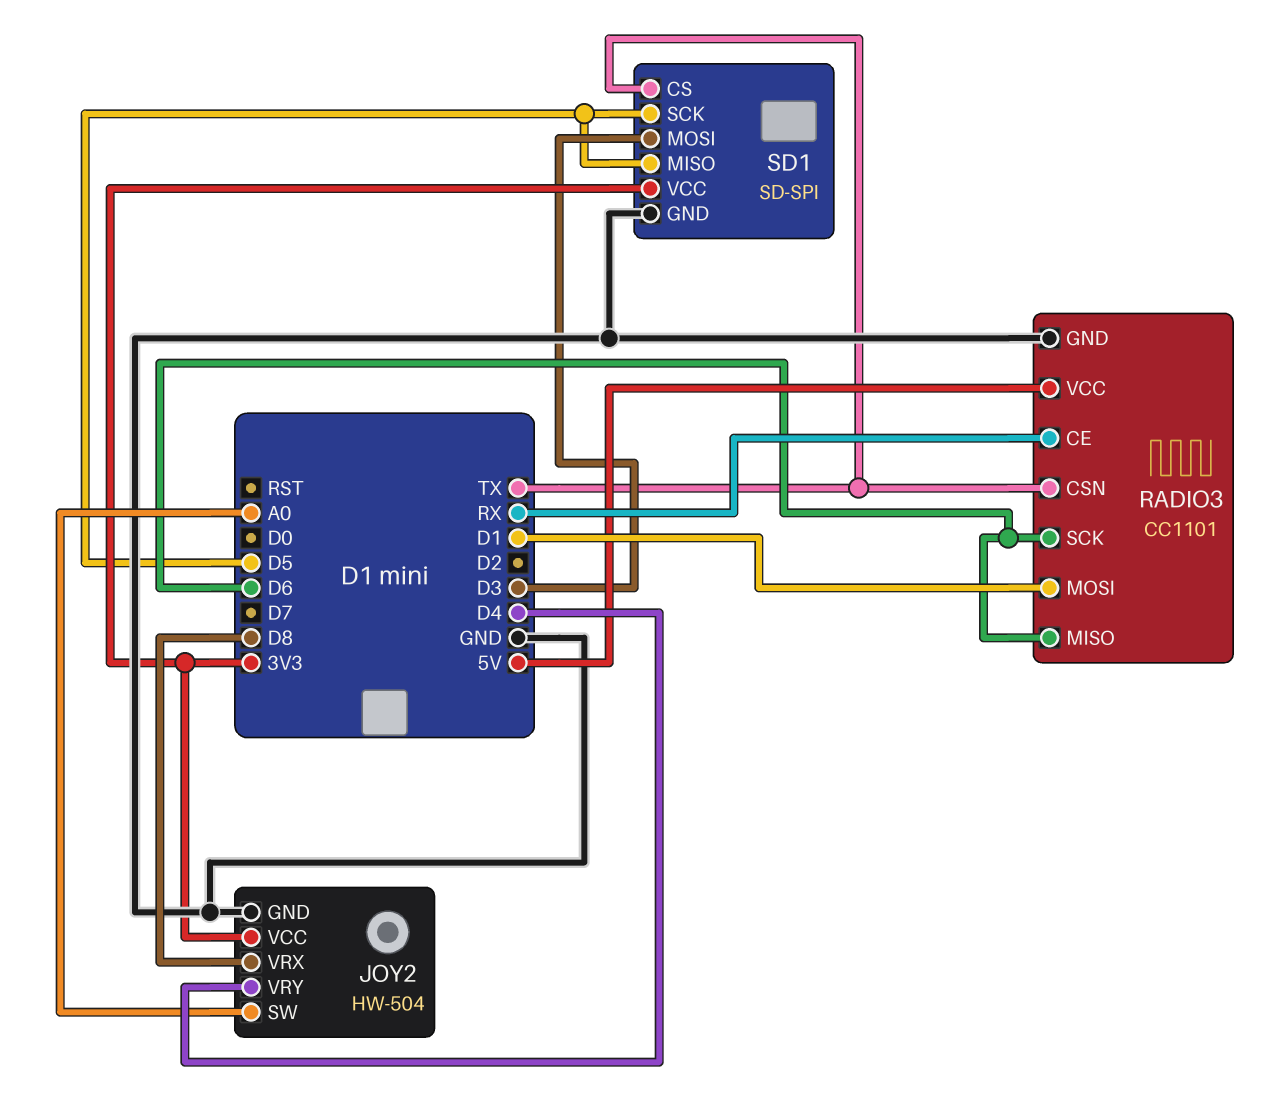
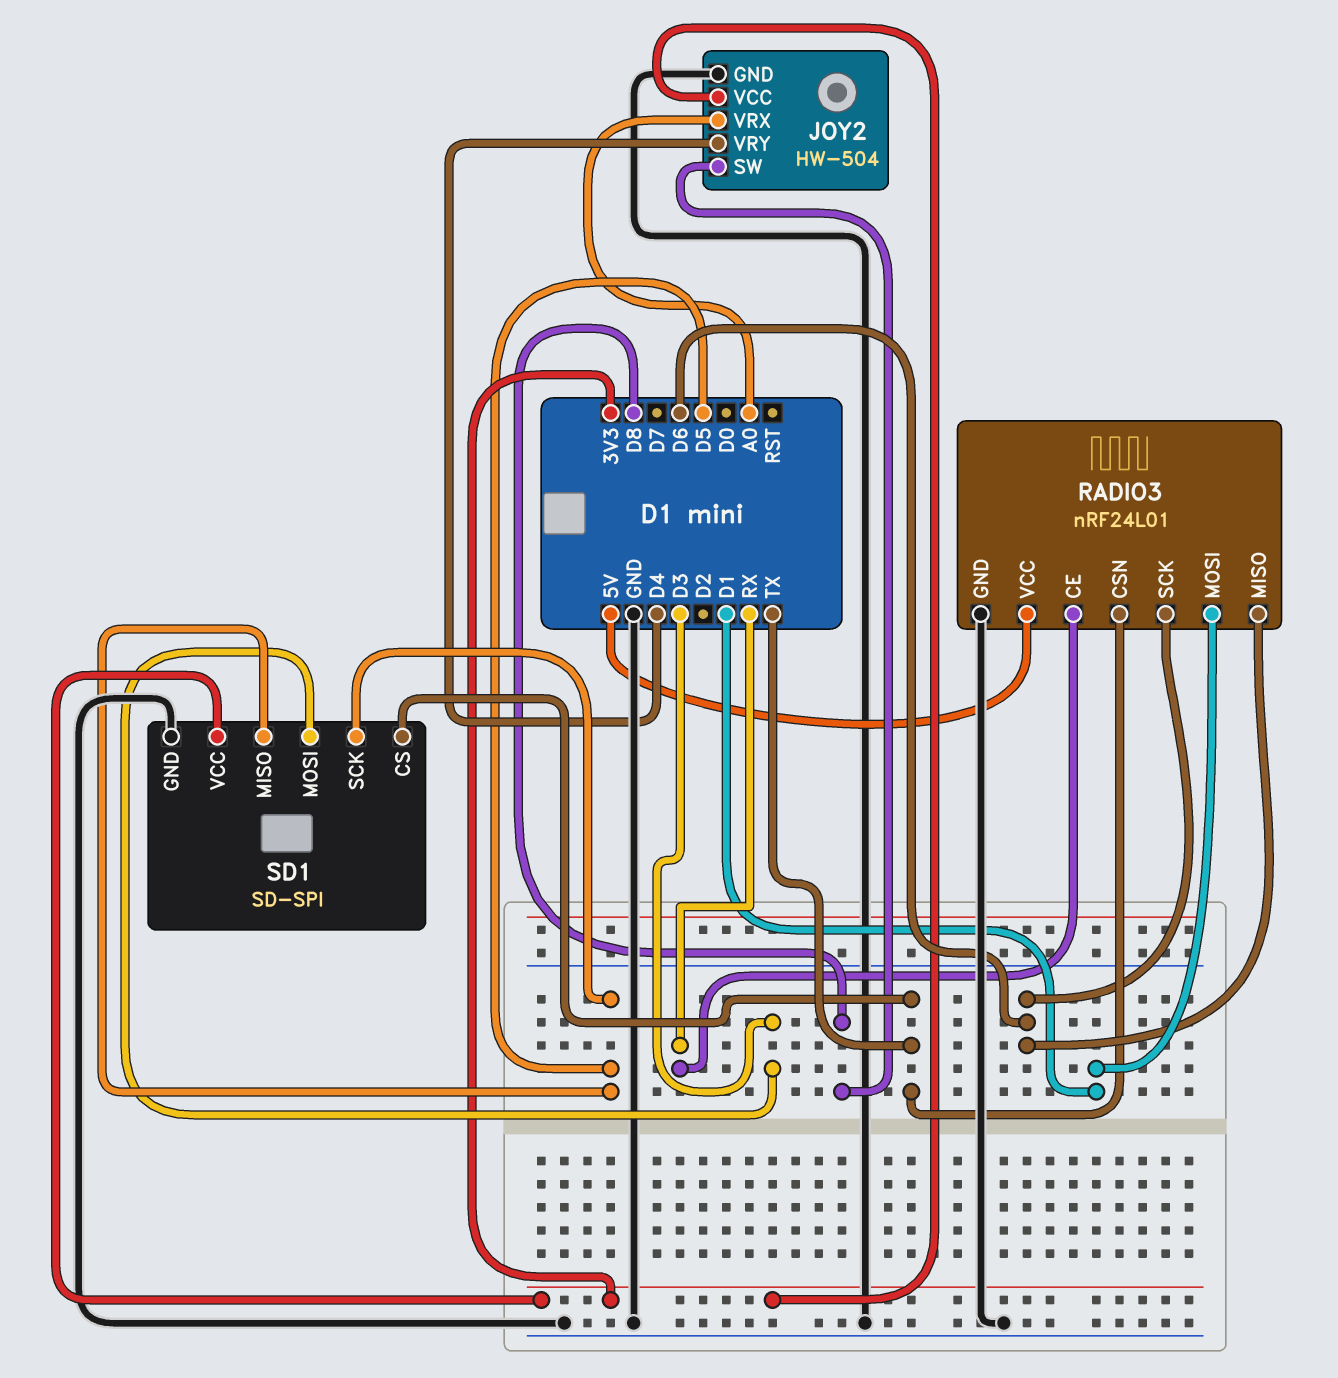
JOY2 pin SW: A0 -> D8
JOY2 pin VRX: D8 -> A0
RADIO3: CC1101 -> nRF24L01

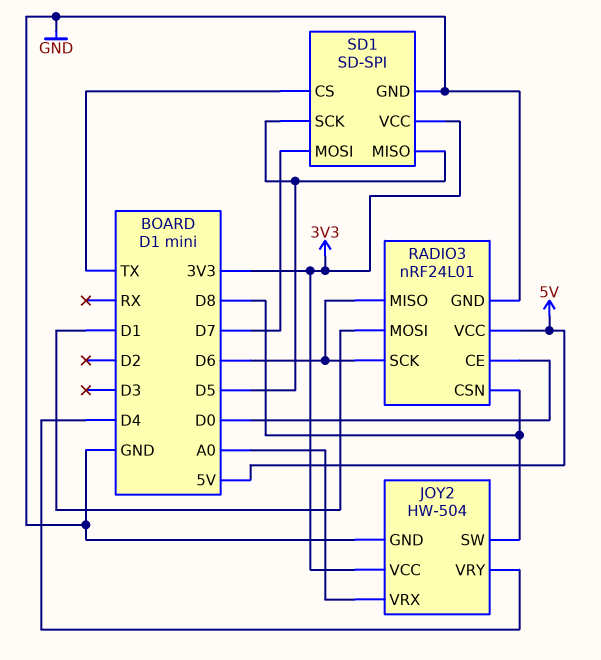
RADIO3 pin CE: RX -> D0
RADIO3 pin CSN: TX -> D8
SD1 pin MOSI: D3 -> D7

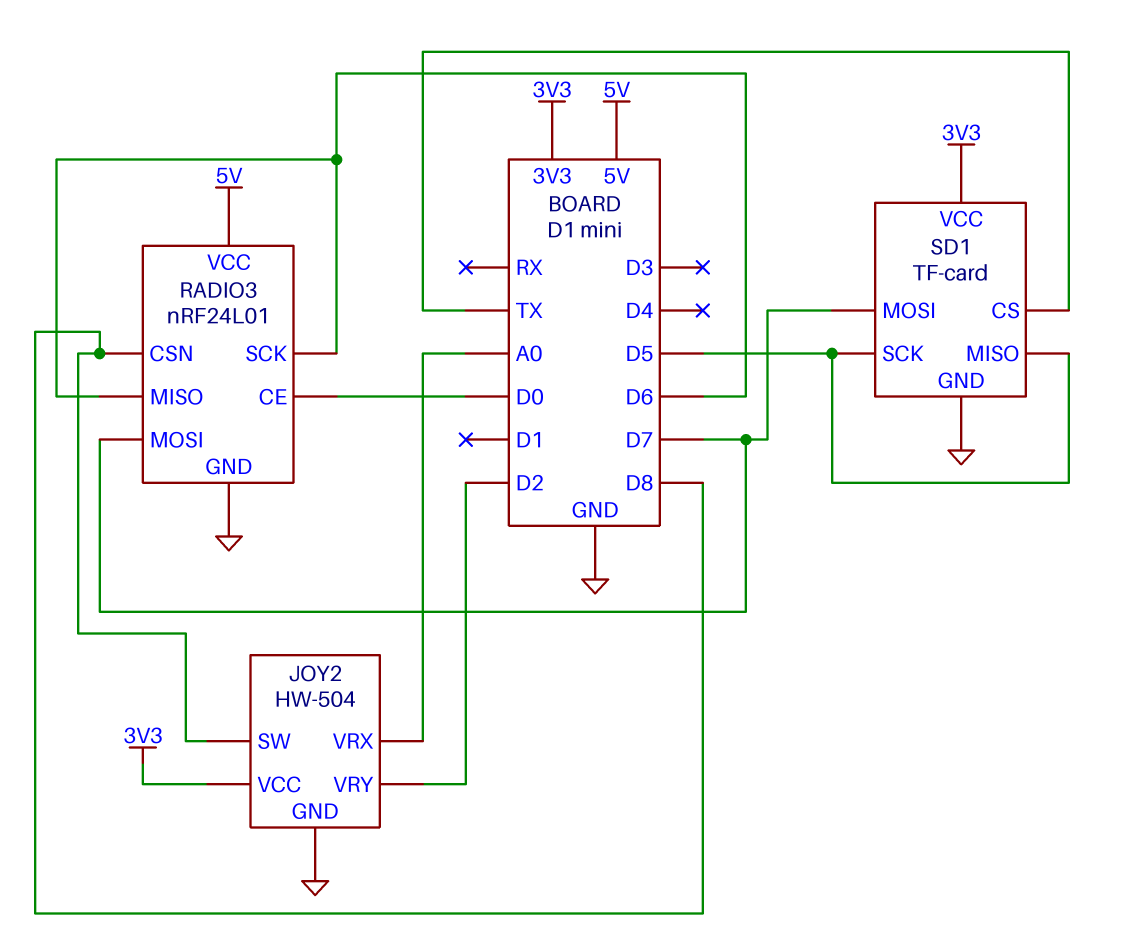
JOY2 pin VRY: D4 -> D2
RADIO3 pin MOSI: D1 -> D7
SD1: SD-SPI -> TF-card

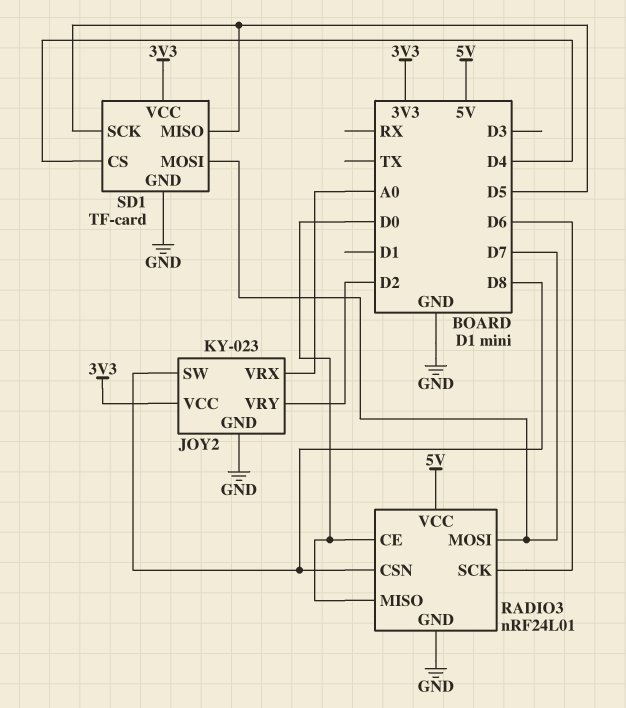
JOY2: HW-504 -> KY-023
RADIO3 pin MISO: D6 -> D0
SD1 pin CS: TX -> D4

